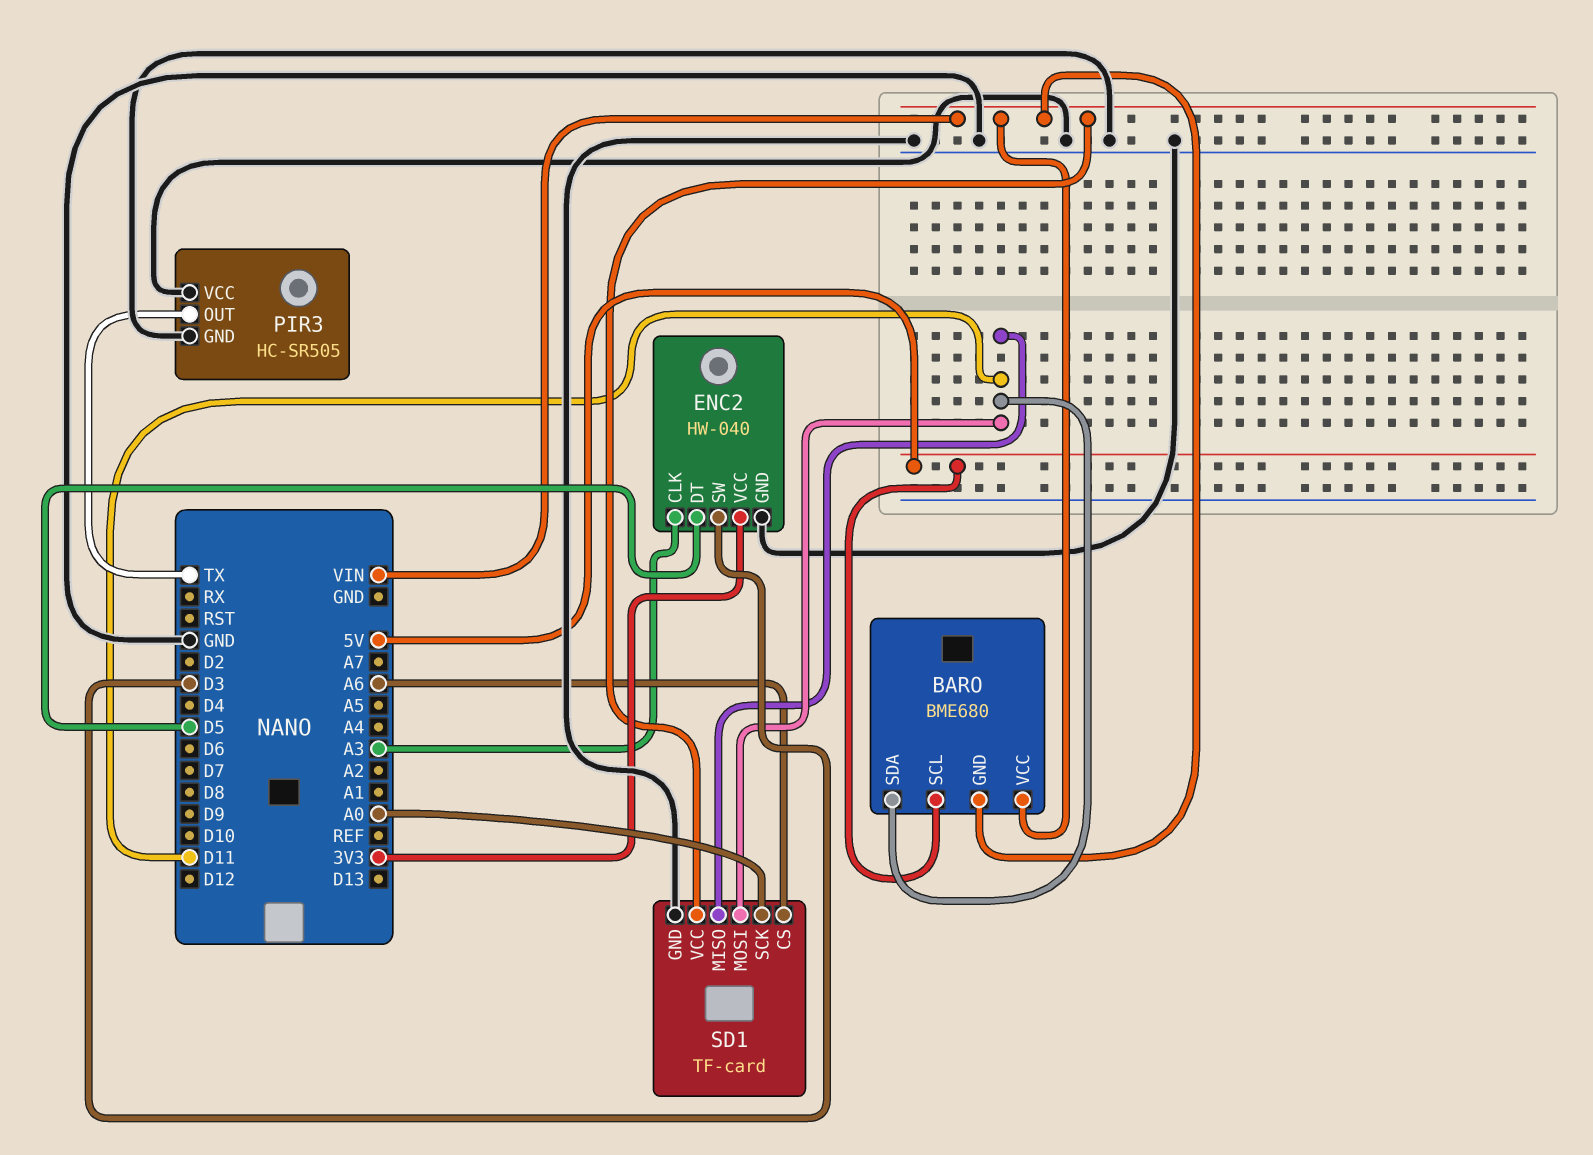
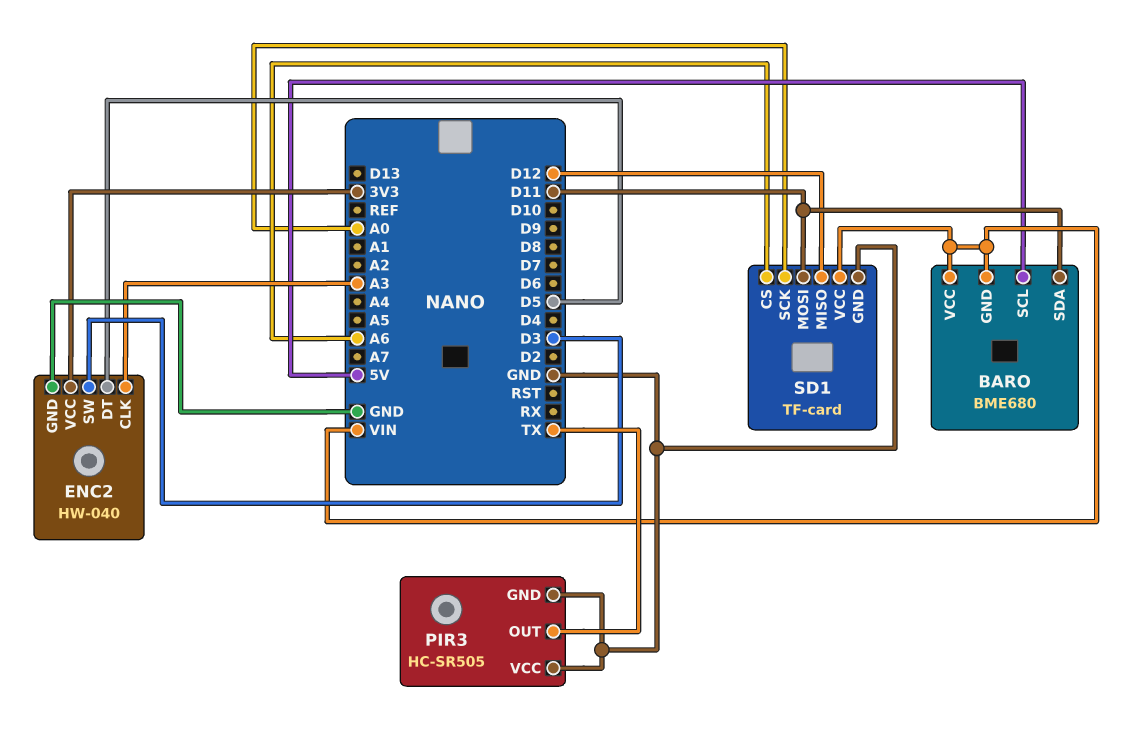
SD1 pin MISO: D11 -> D12

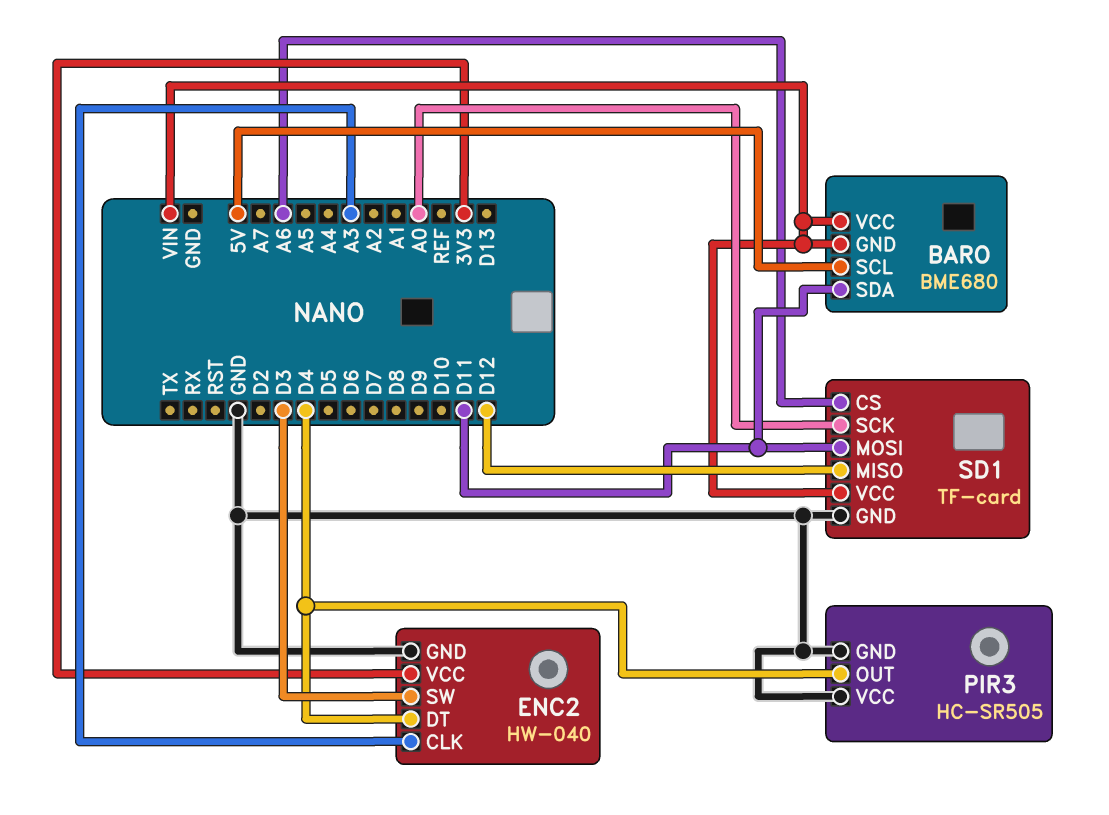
ENC2 pin DT: D5 -> D4
PIR3 pin OUT: TX -> D4

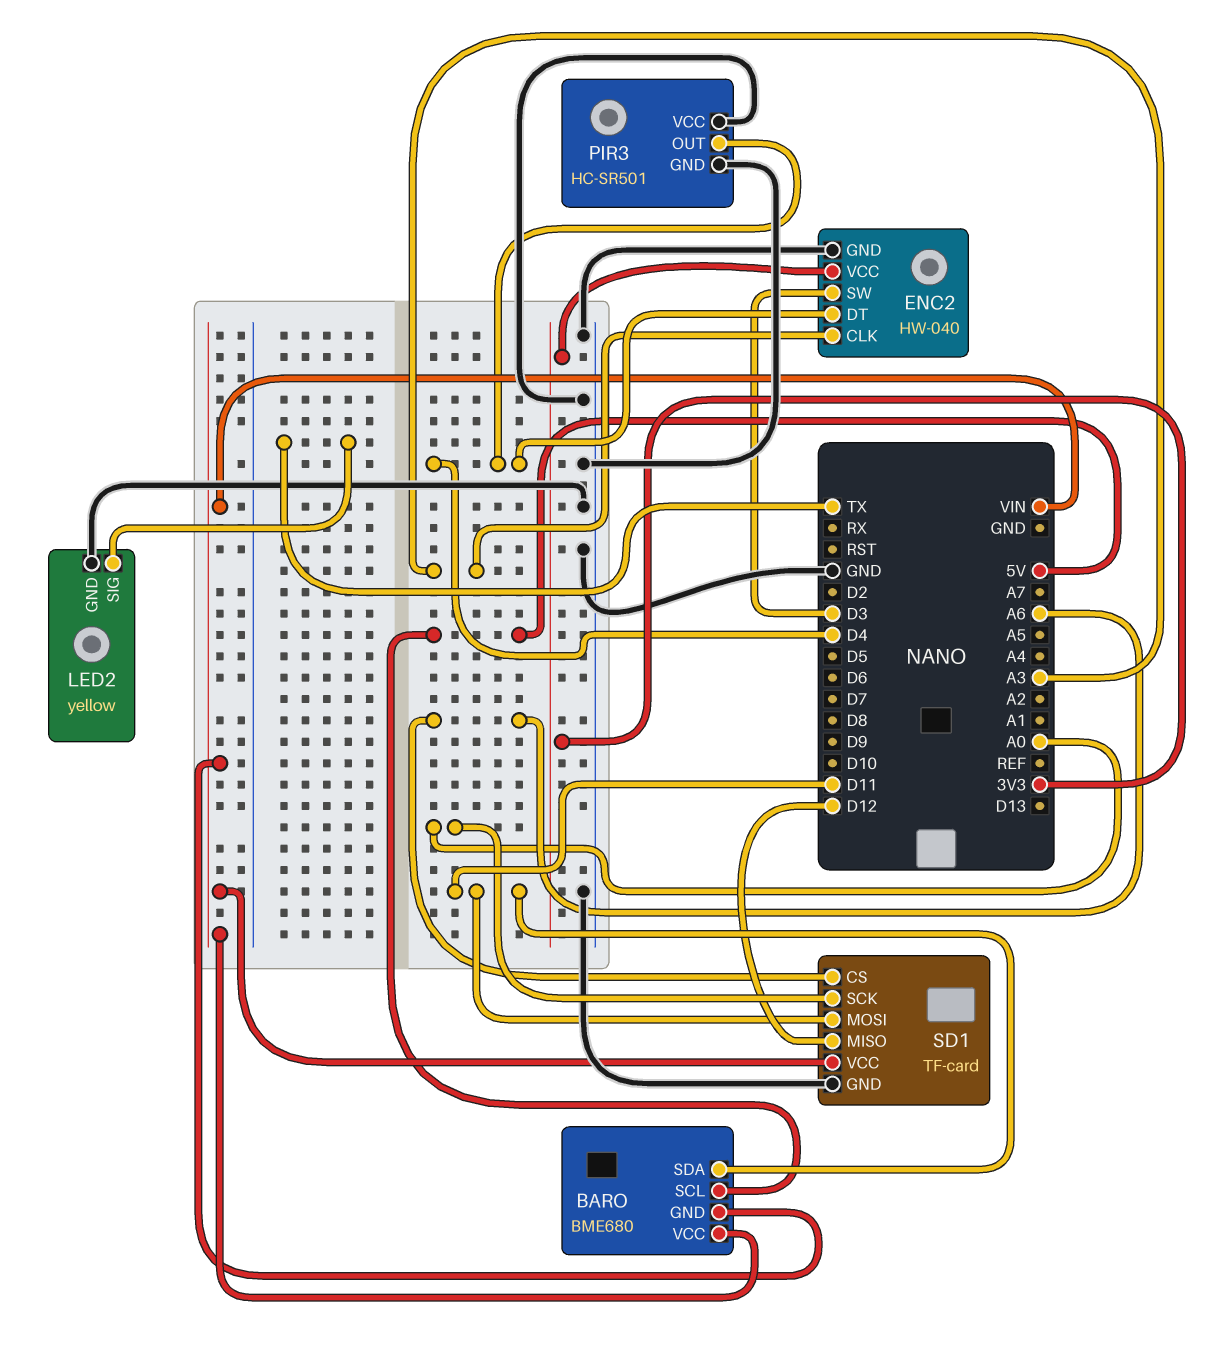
LED2: none -> yellow
LED2 pin GND: none -> GND
LED2 pin SIG: none -> TX
PIR3: HC-SR505 -> HC-SR501

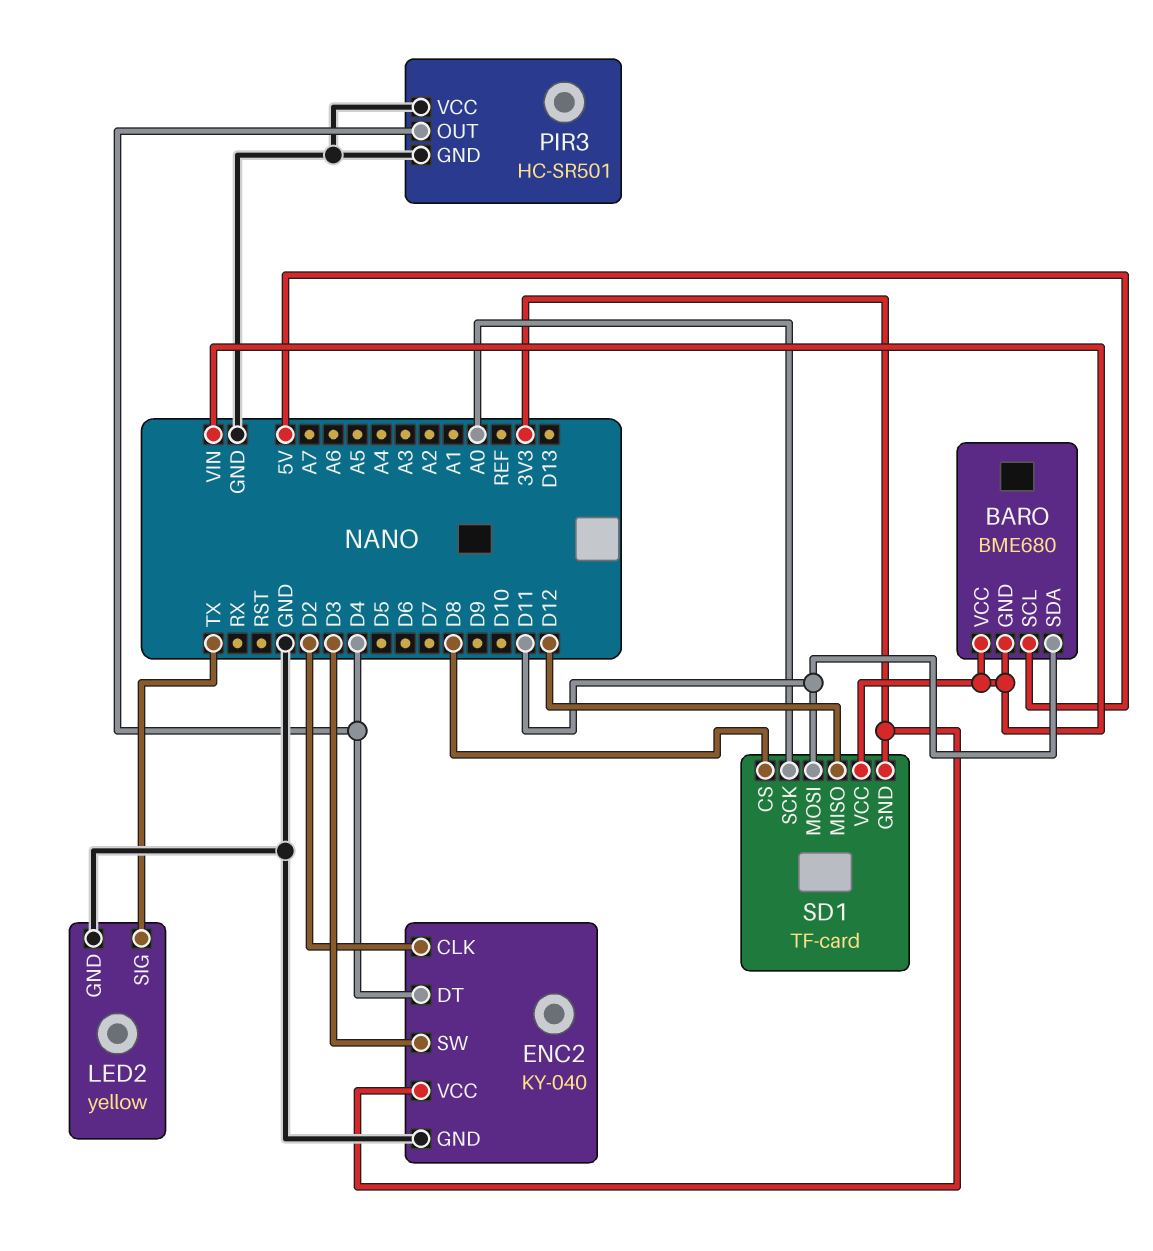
ENC2: HW-040 -> KY-040
ENC2 pin CLK: A3 -> D2
SD1 pin CS: A6 -> D8
SD1 pin GND: GND -> 3V3

